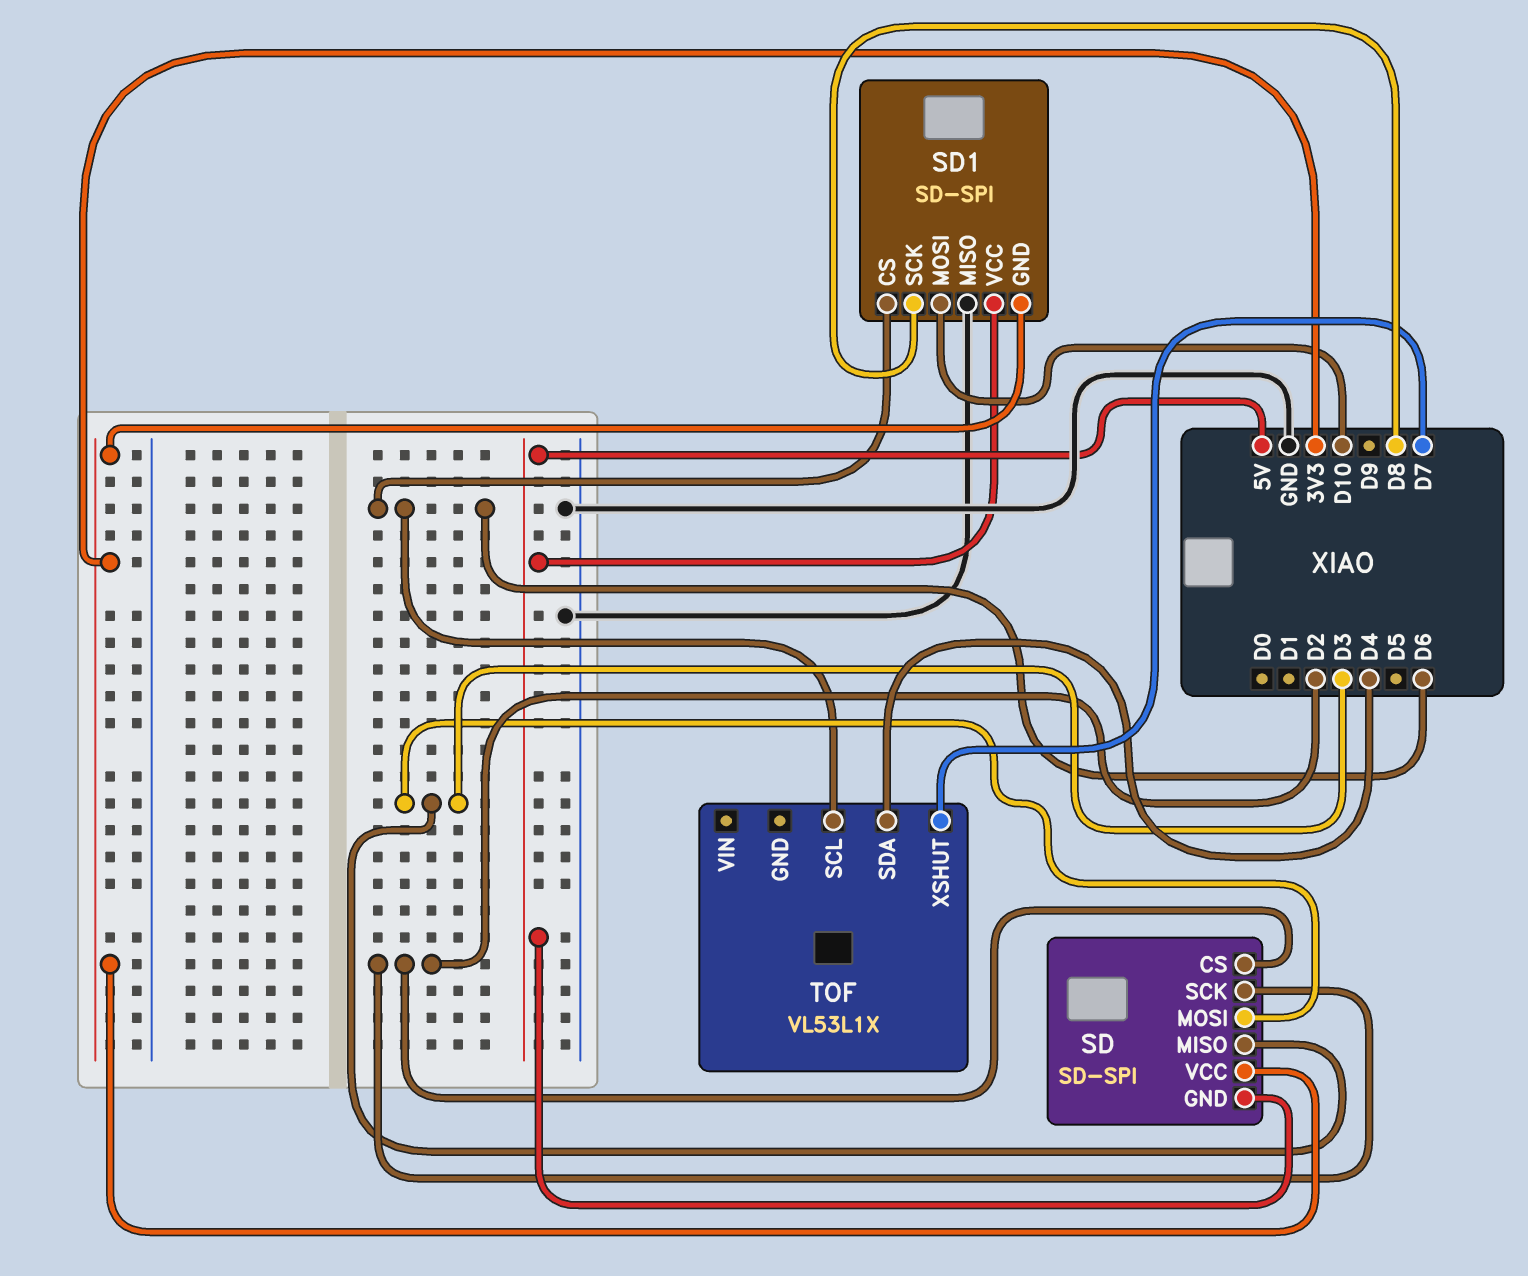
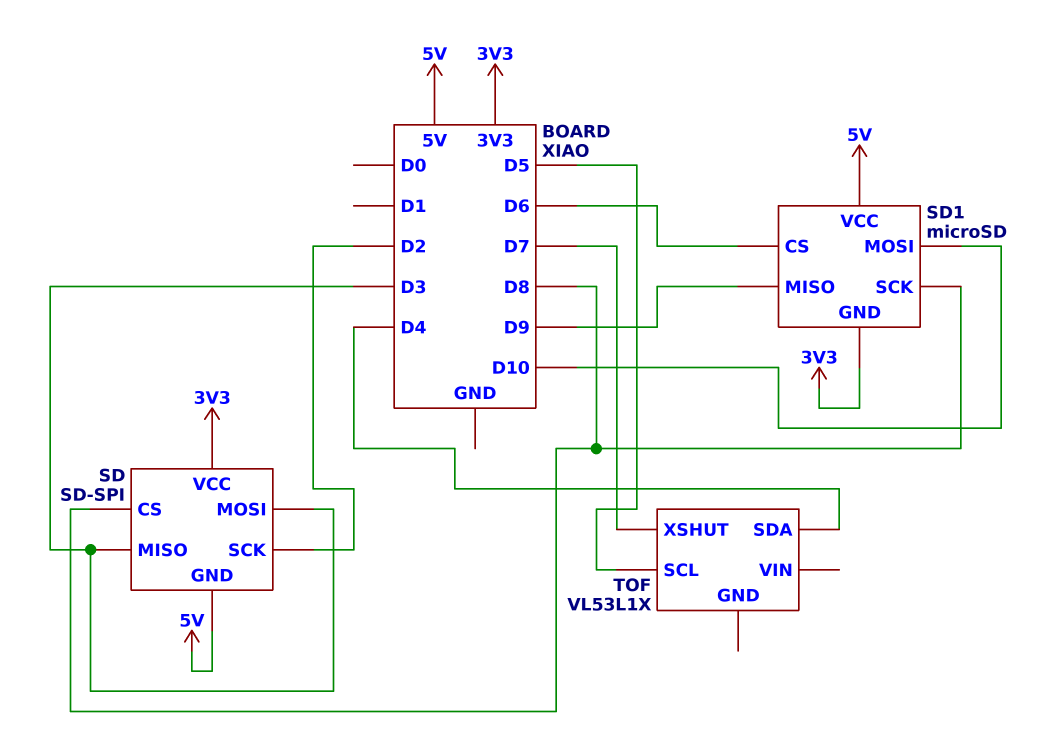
SD pin CS: D2 -> D8
SD1: SD-SPI -> microSD
SD1 pin MISO: GND -> D9
TOF pin SCL: D6 -> D5

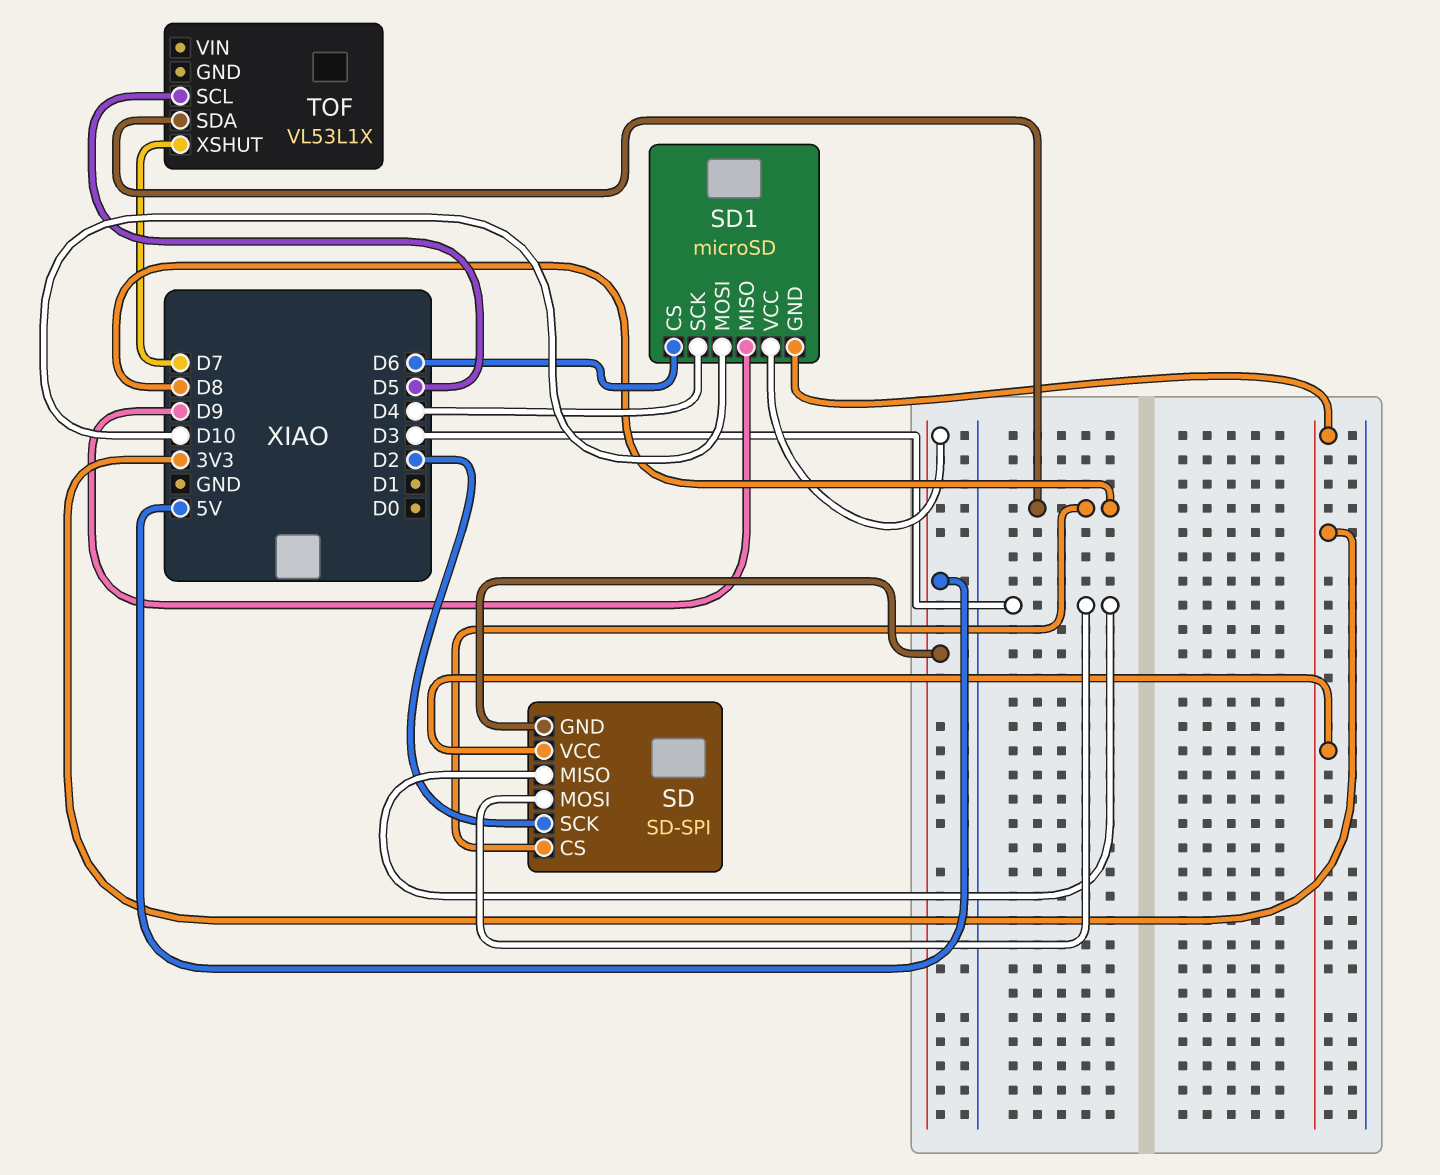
SD1 pin SCK: D8 -> D4
TOF pin SDA: D4 -> D8

